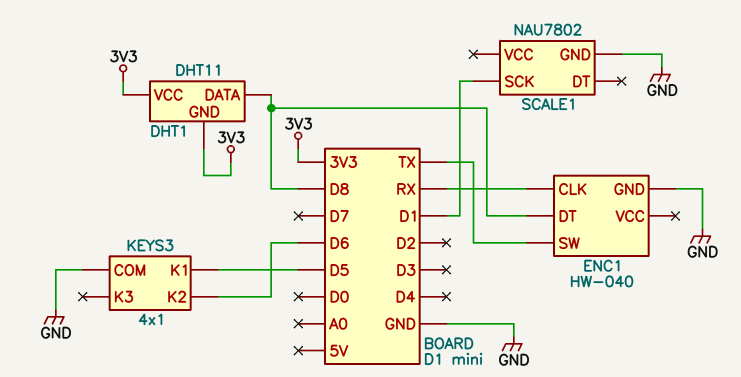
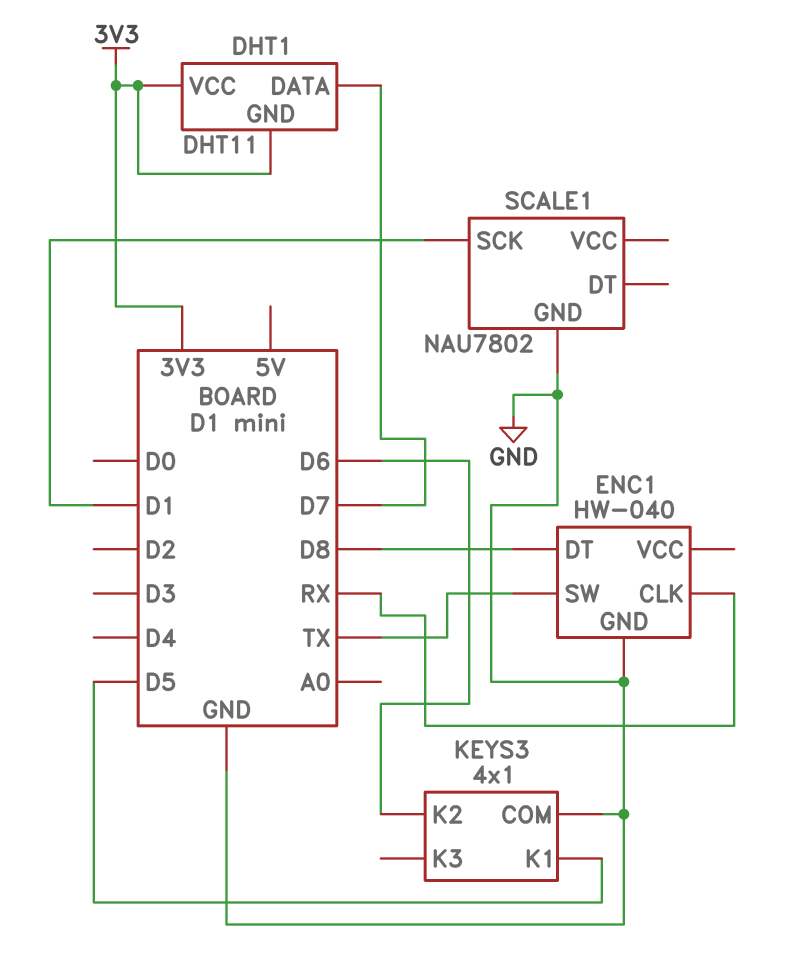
DHT1 pin DATA: D8 -> D7

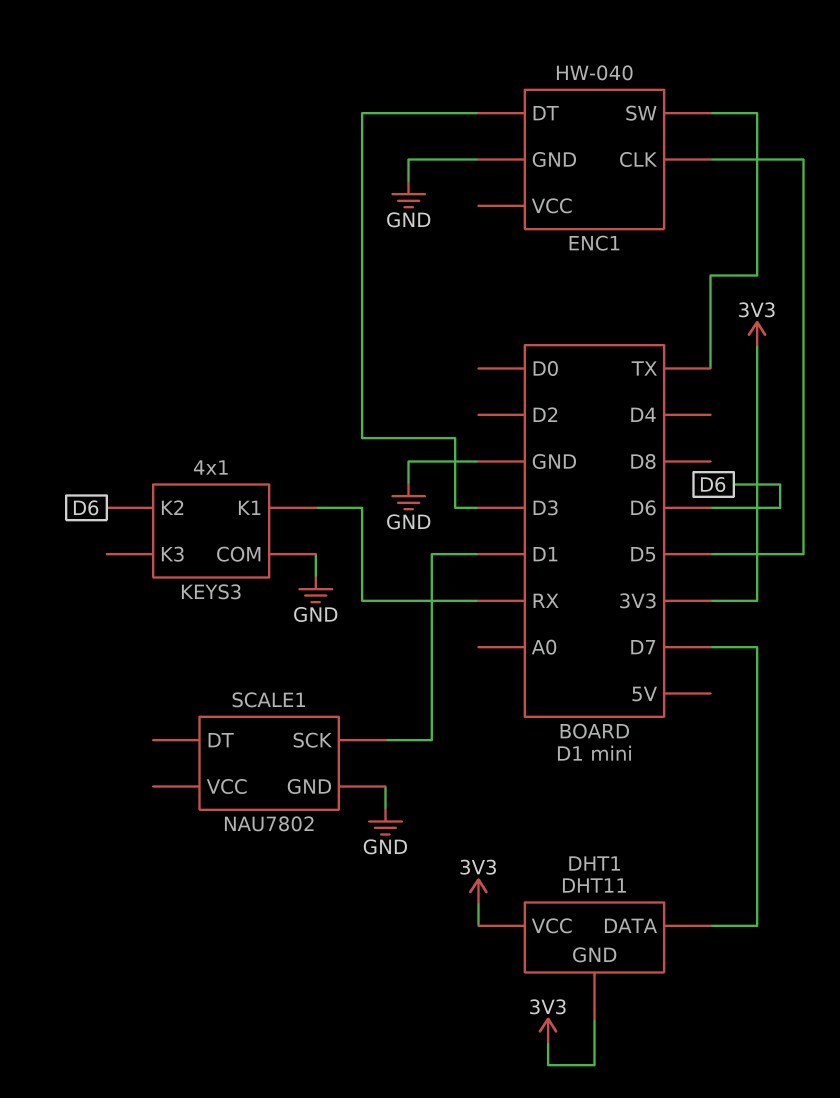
ENC1 pin CLK: RX -> D5
ENC1 pin DT: D8 -> D3
KEYS3 pin K1: D5 -> RX

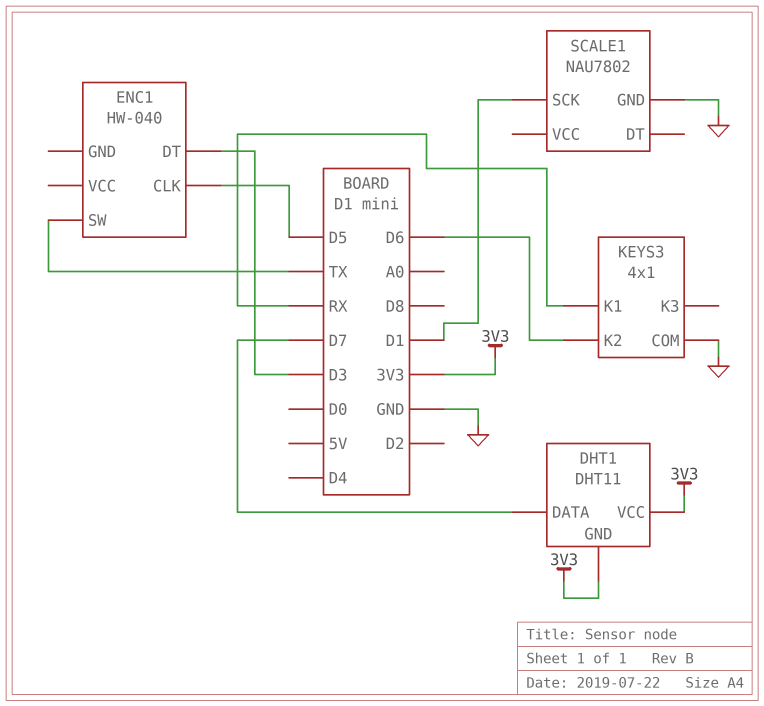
ENC1 pin GND: GND -> none

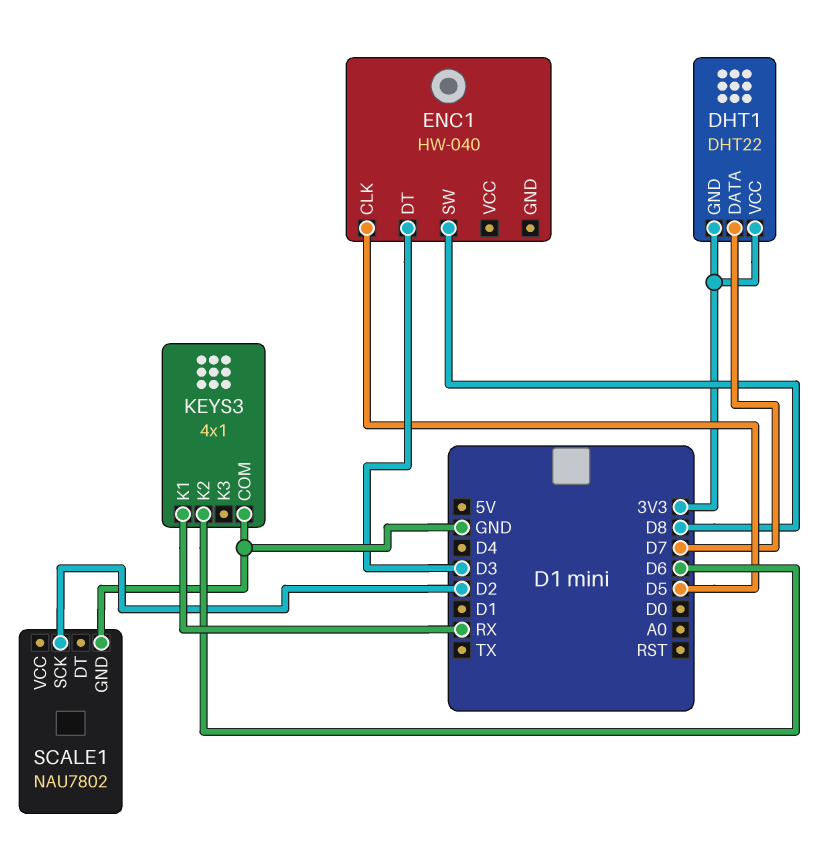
DHT1: DHT11 -> DHT22
ENC1 pin SW: TX -> D8
SCALE1 pin SCK: D1 -> D2

